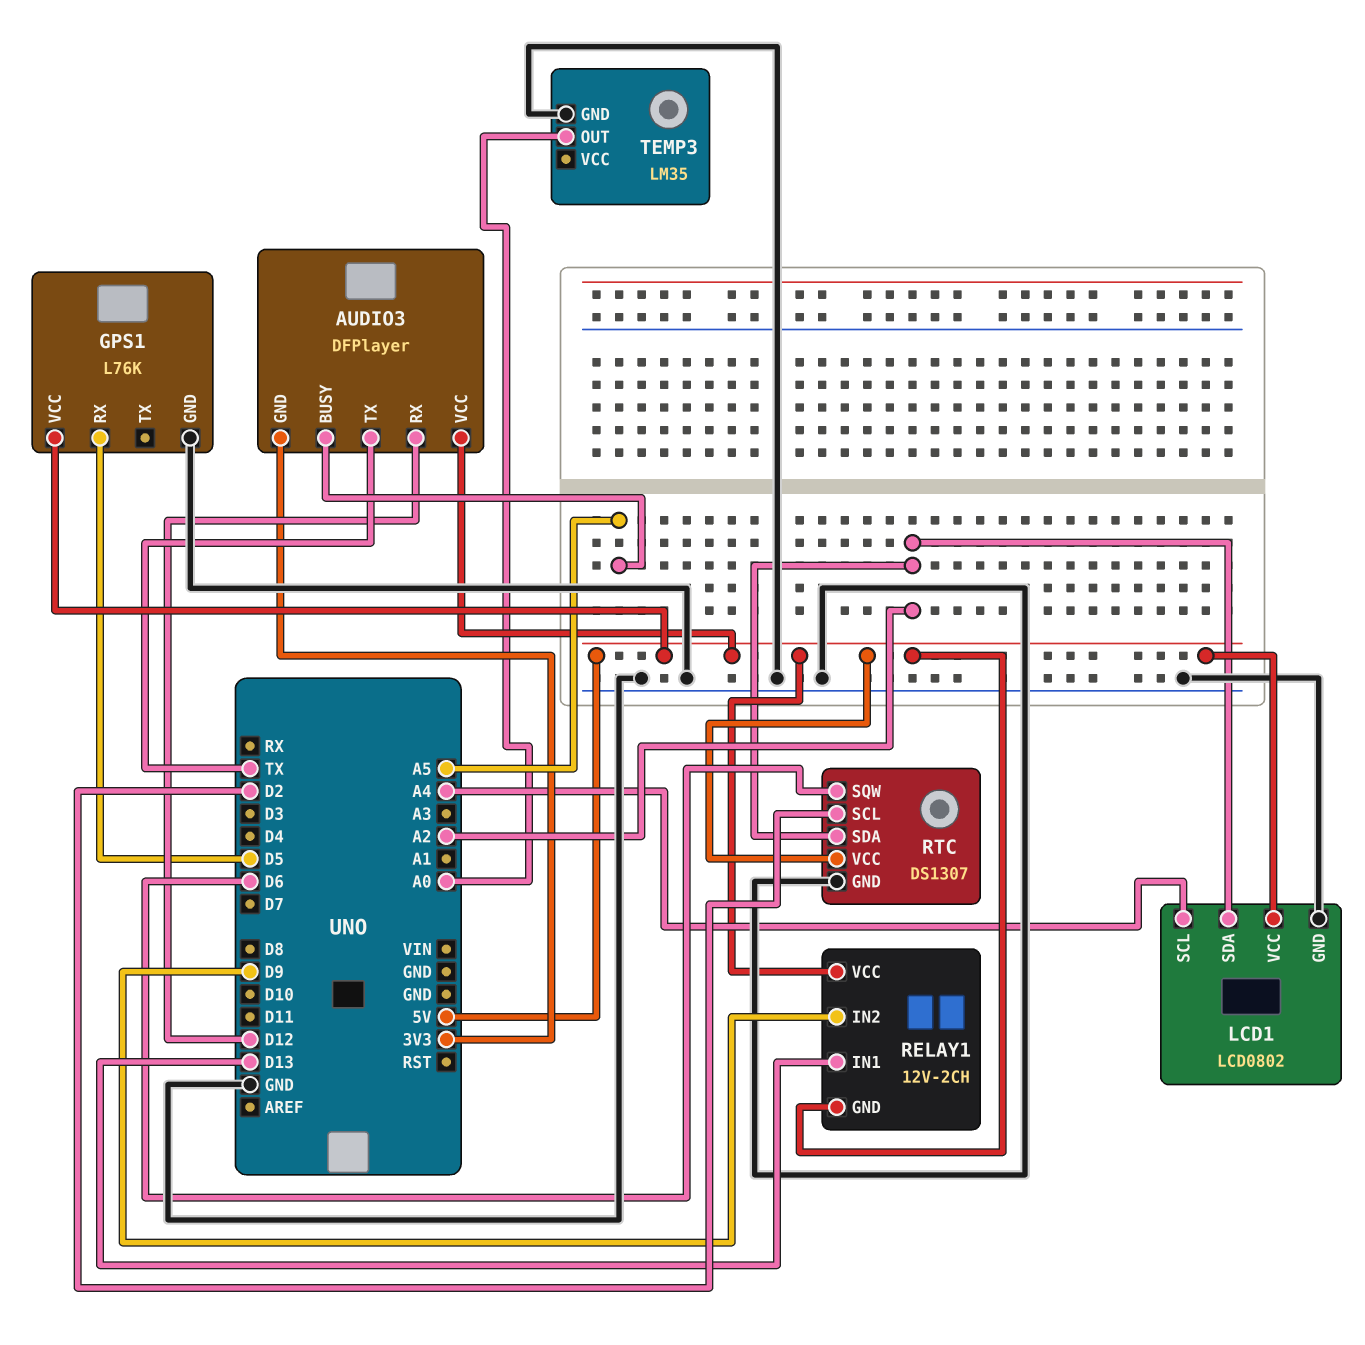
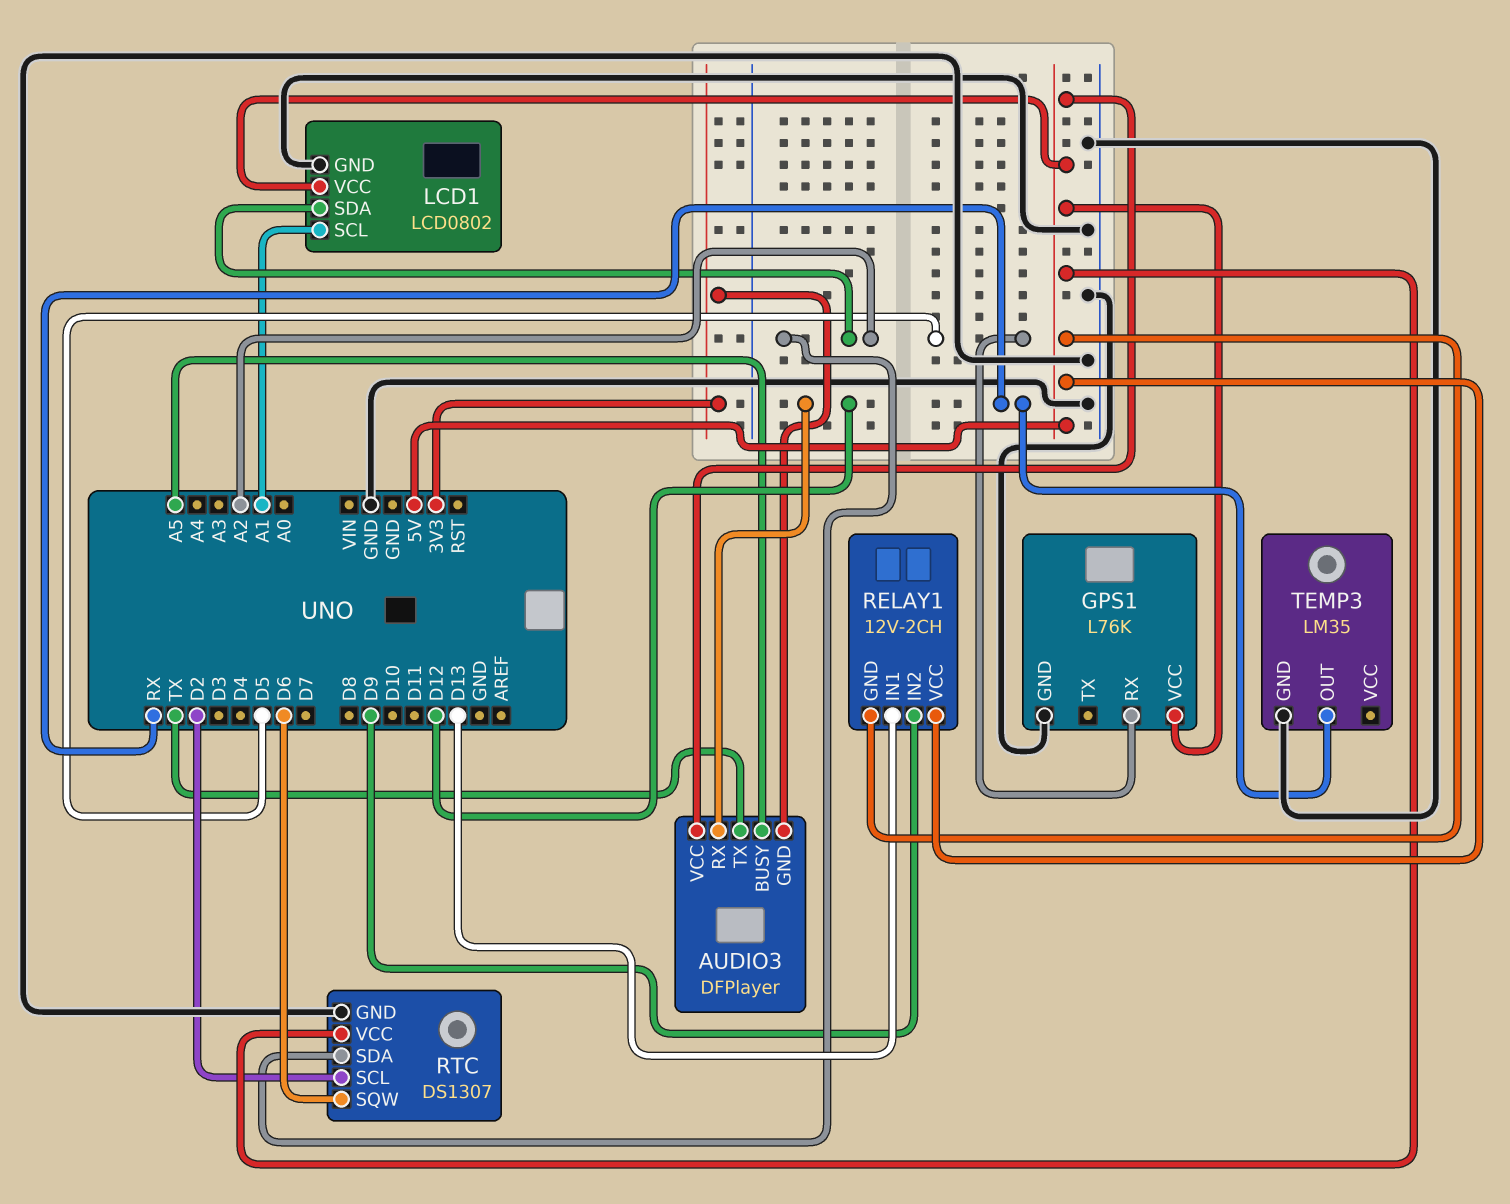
LCD1 pin SCL: A4 -> A1
TEMP3 pin OUT: A0 -> RX

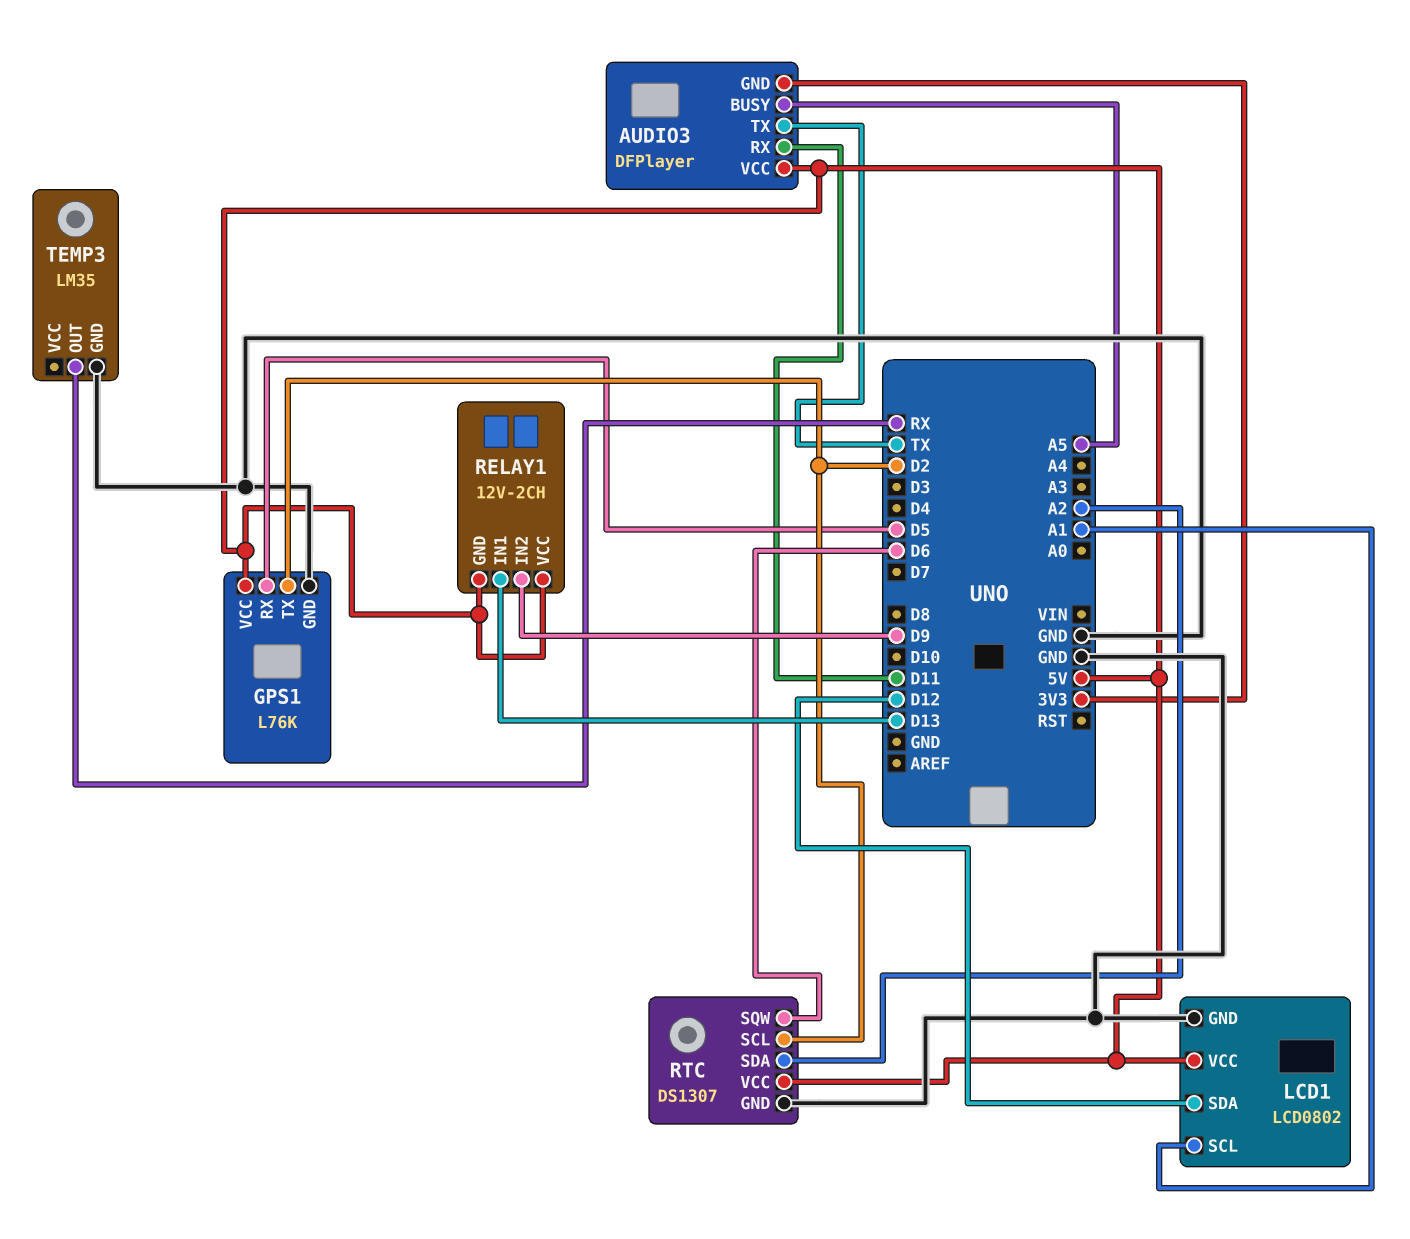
AUDIO3 pin RX: D12 -> D11
GPS1 pin TX: none -> D2
LCD1 pin SDA: A2 -> D12

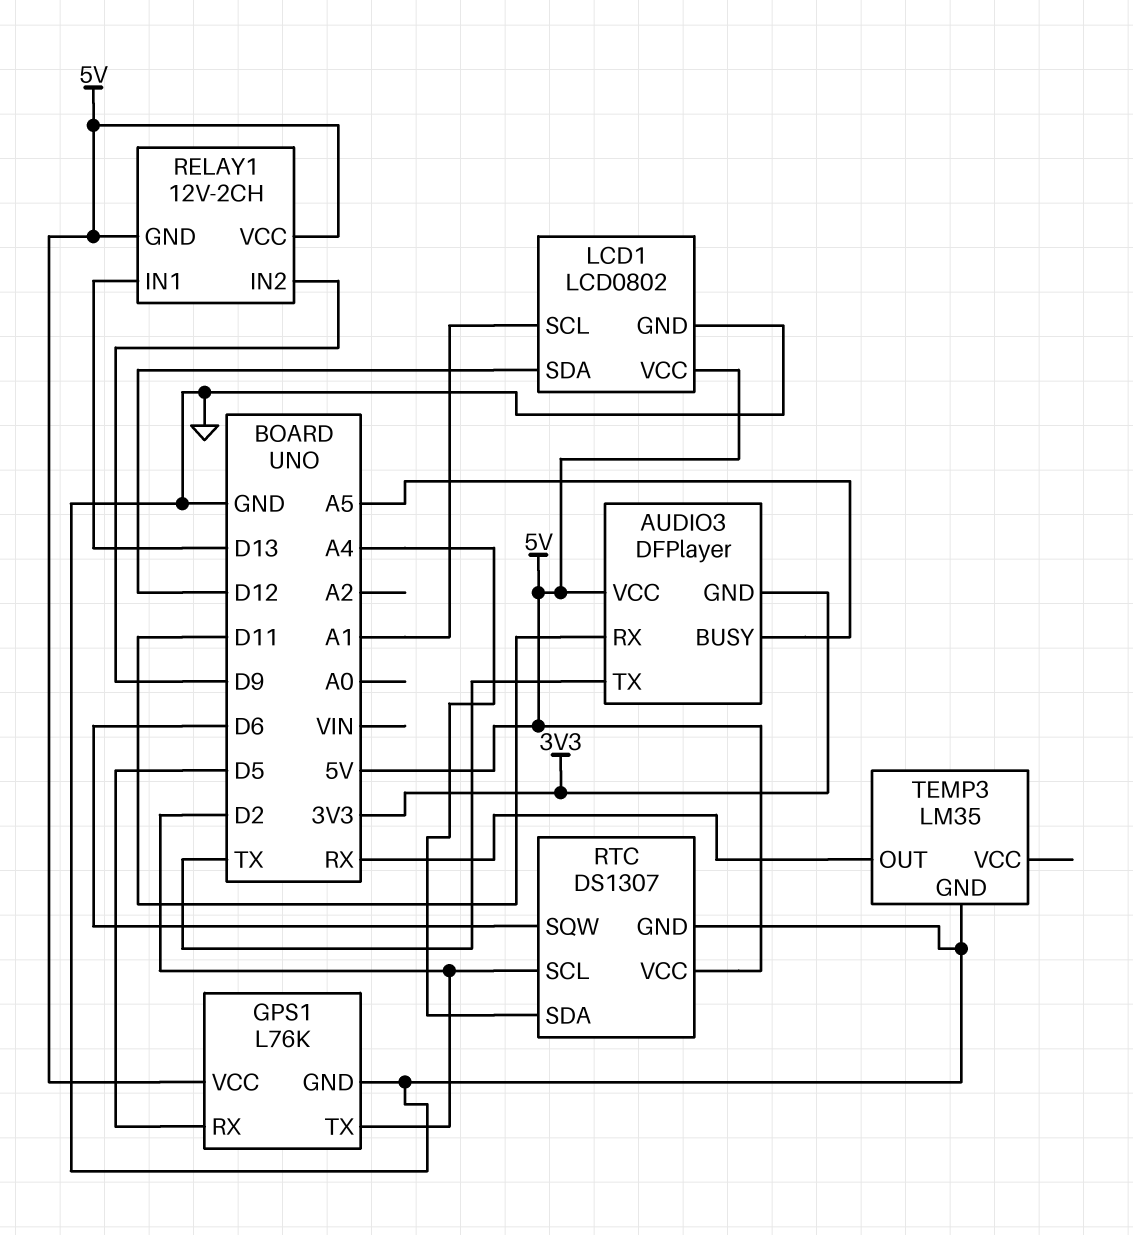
RTC pin SDA: A2 -> A4

